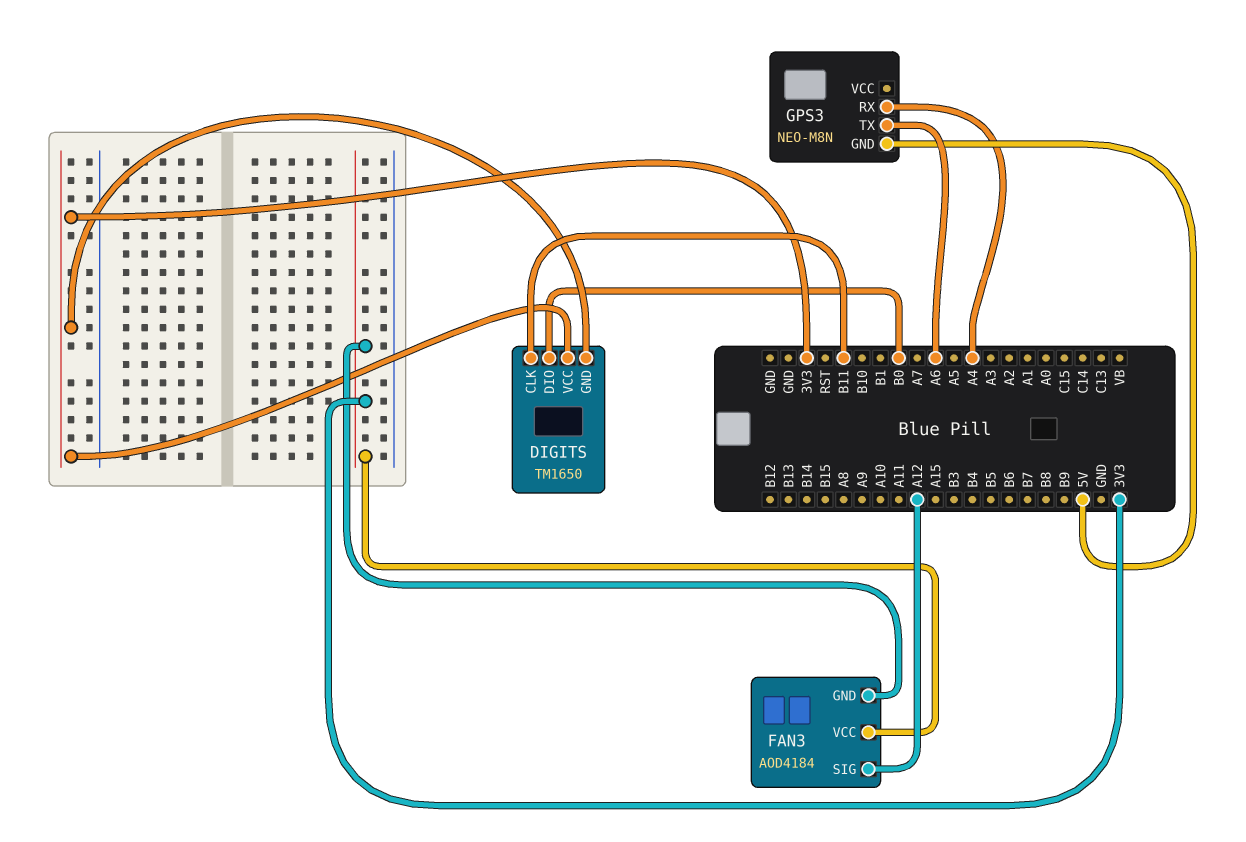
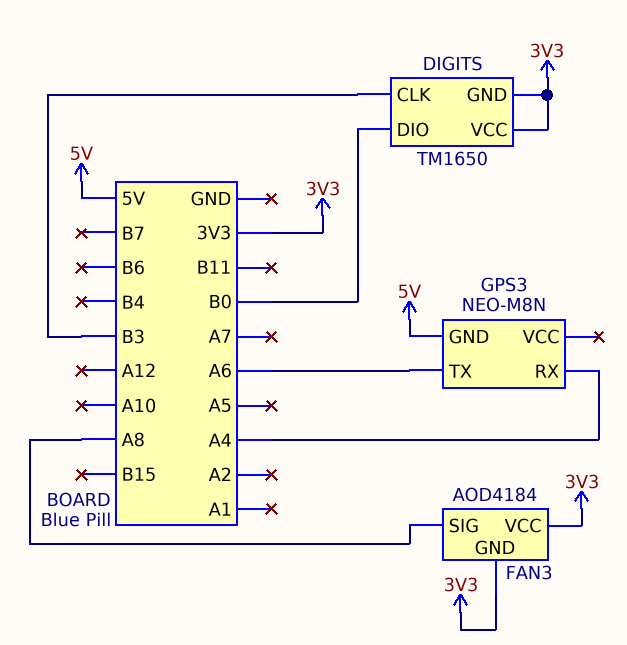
DIGITS pin CLK: B11 -> B3
FAN3 pin SIG: A12 -> A8

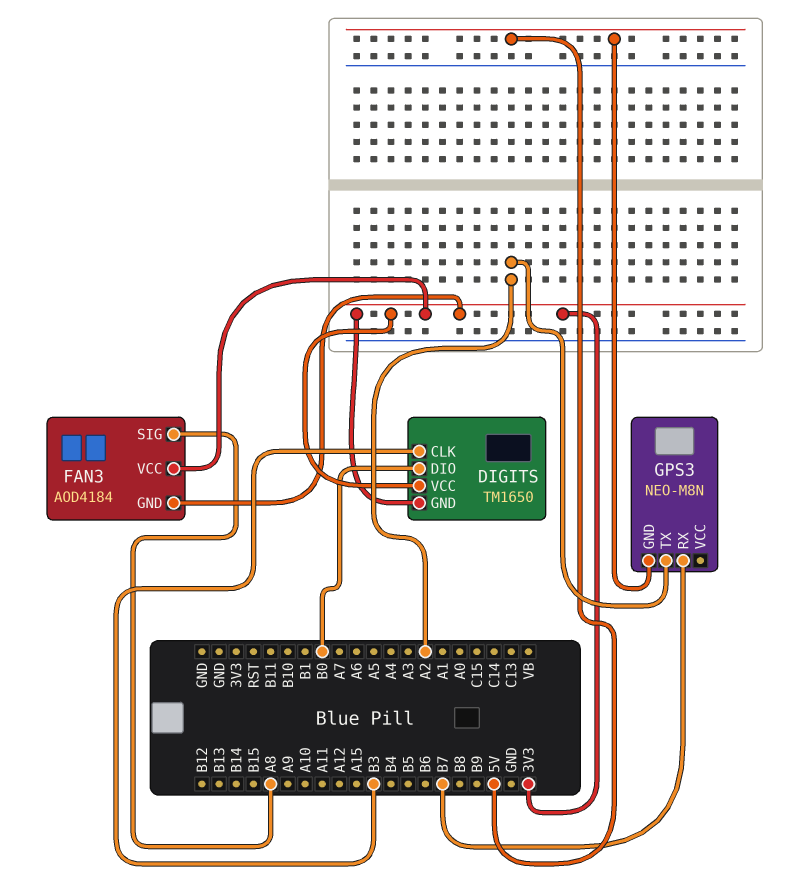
GPS3 pin RX: A4 -> B7
GPS3 pin TX: A6 -> A2

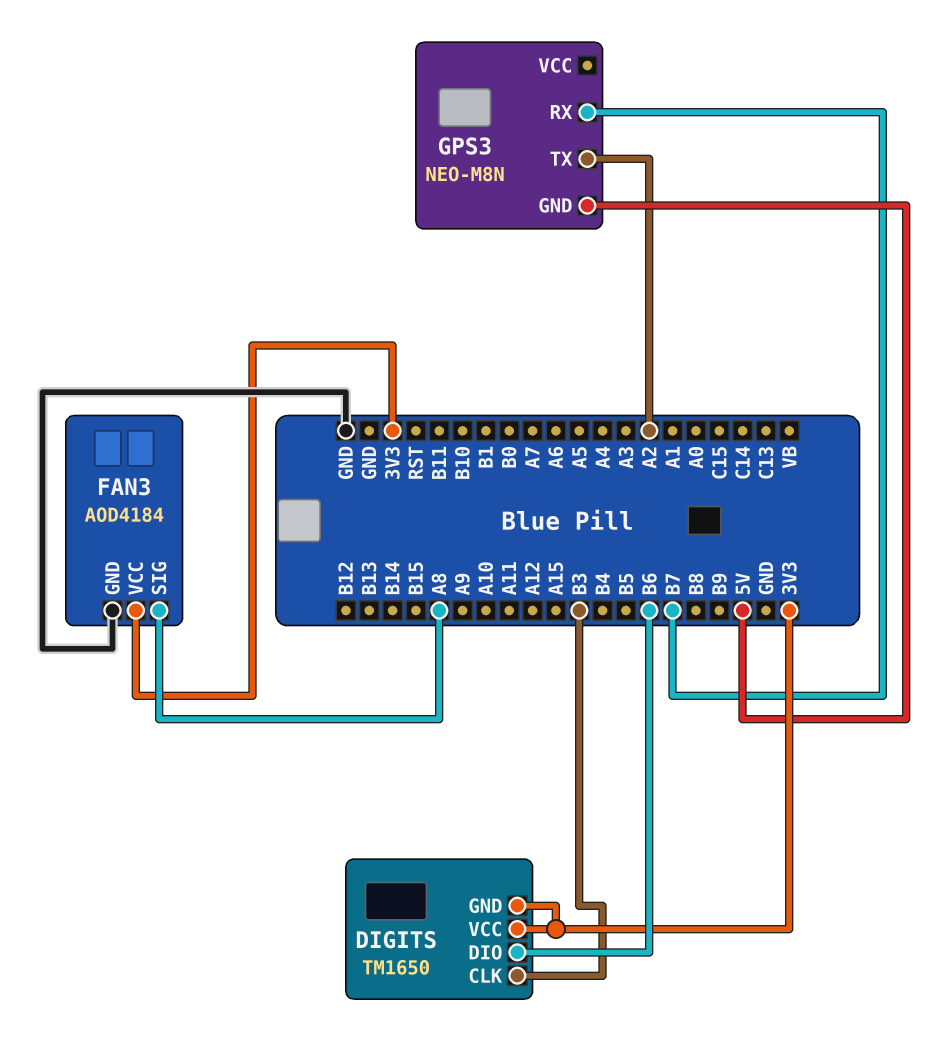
DIGITS pin DIO: B0 -> B6
FAN3 pin GND: 3V3 -> GND

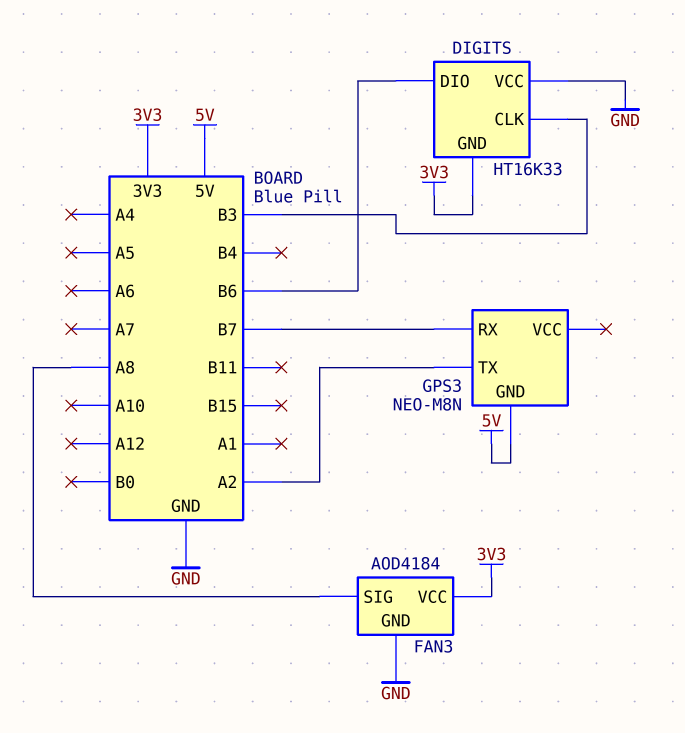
DIGITS: TM1650 -> HT16K33
DIGITS pin VCC: 3V3 -> GND

